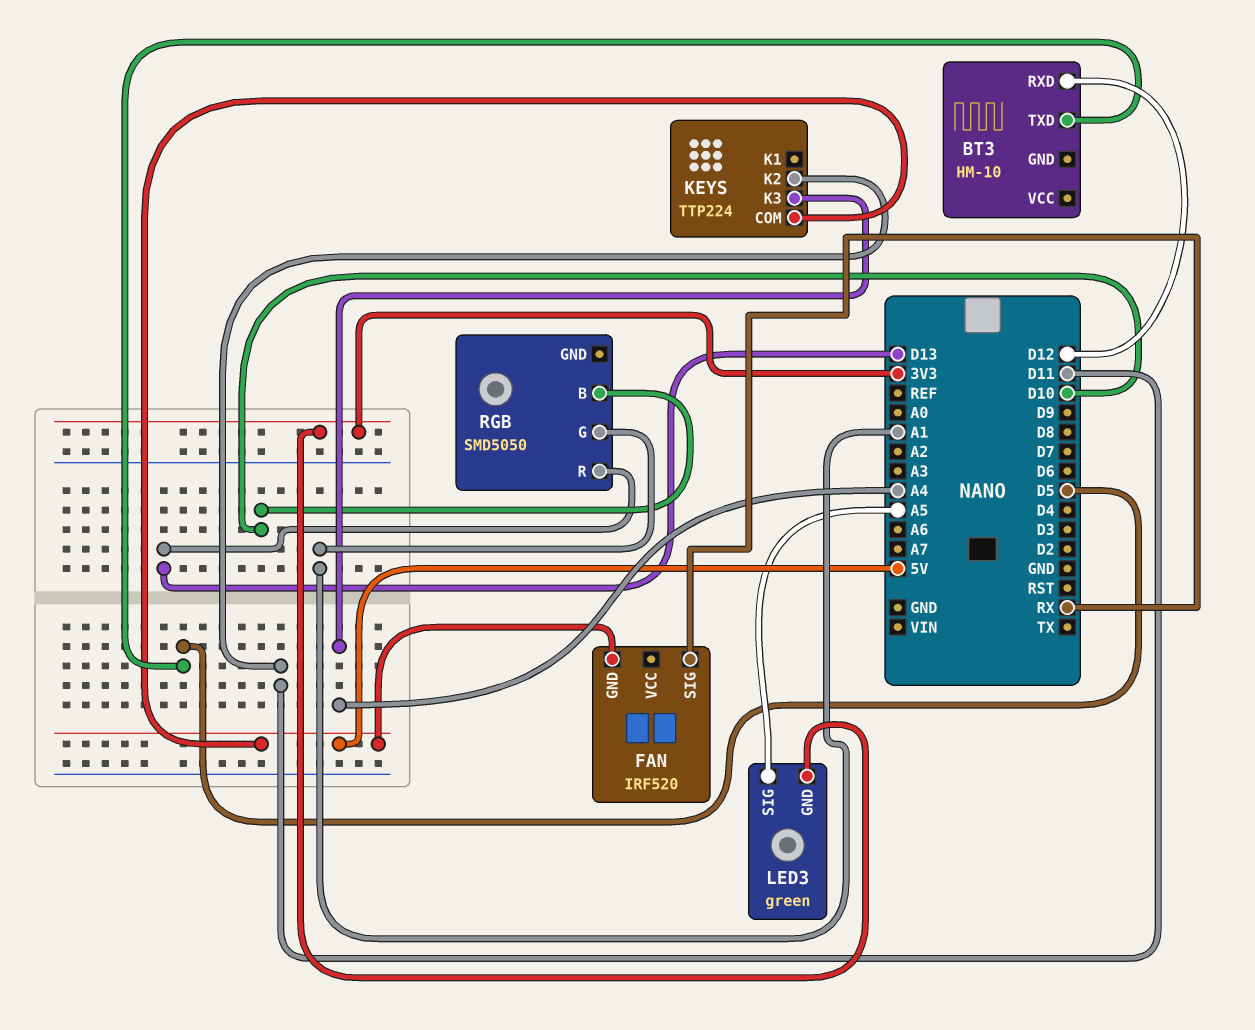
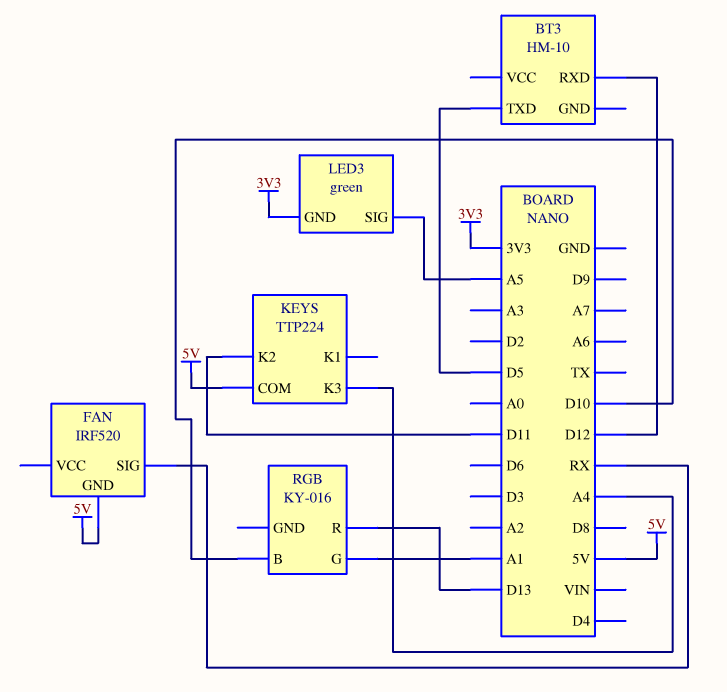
RGB: SMD5050 -> KY-016

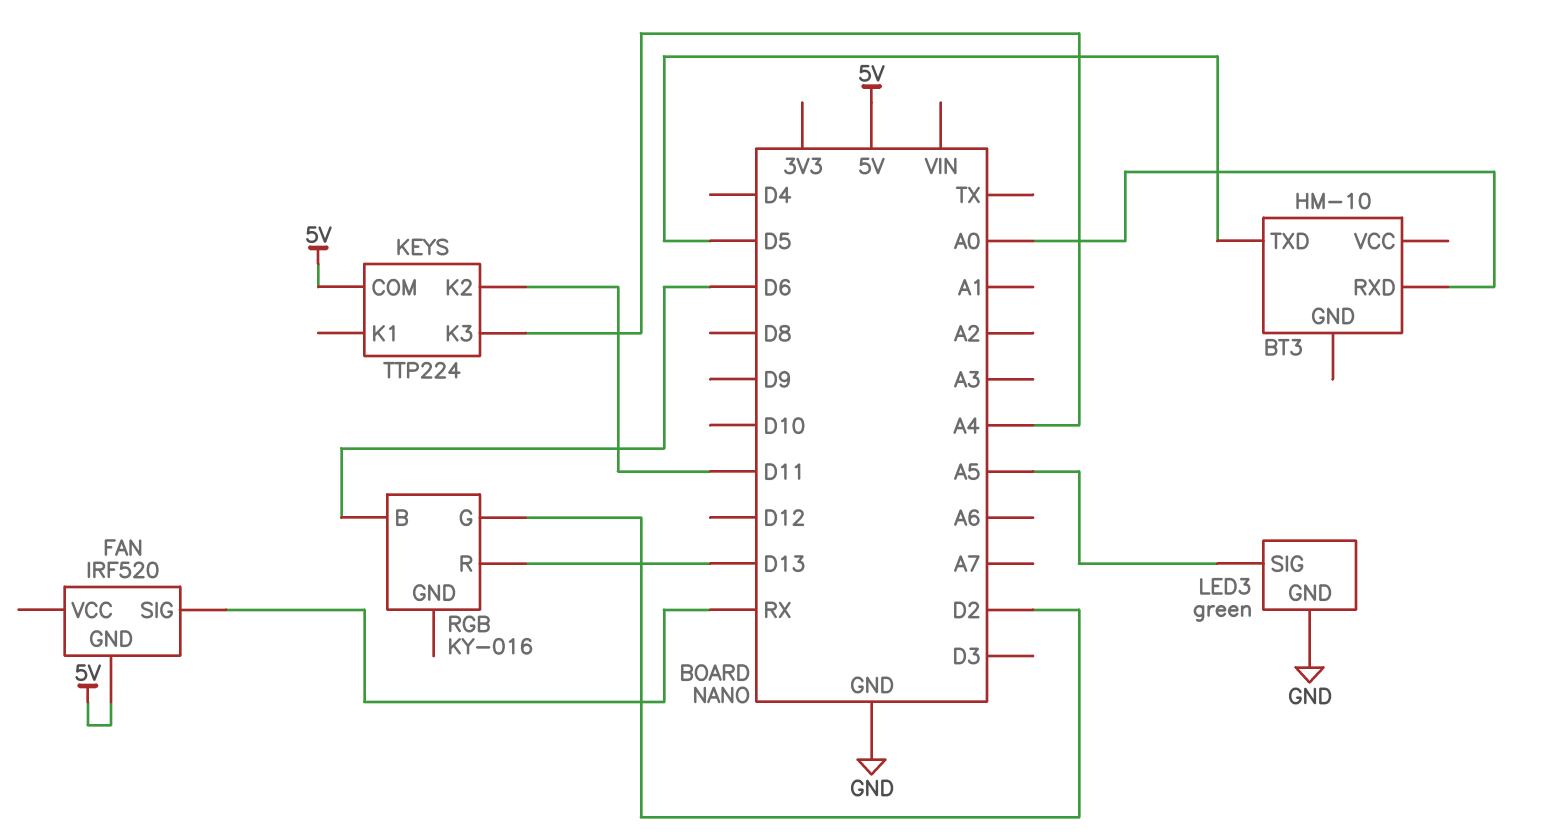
BT3 pin RXD: D12 -> A0
LED3 pin GND: 3V3 -> GND
RGB pin B: D10 -> D6
RGB pin G: A1 -> D2

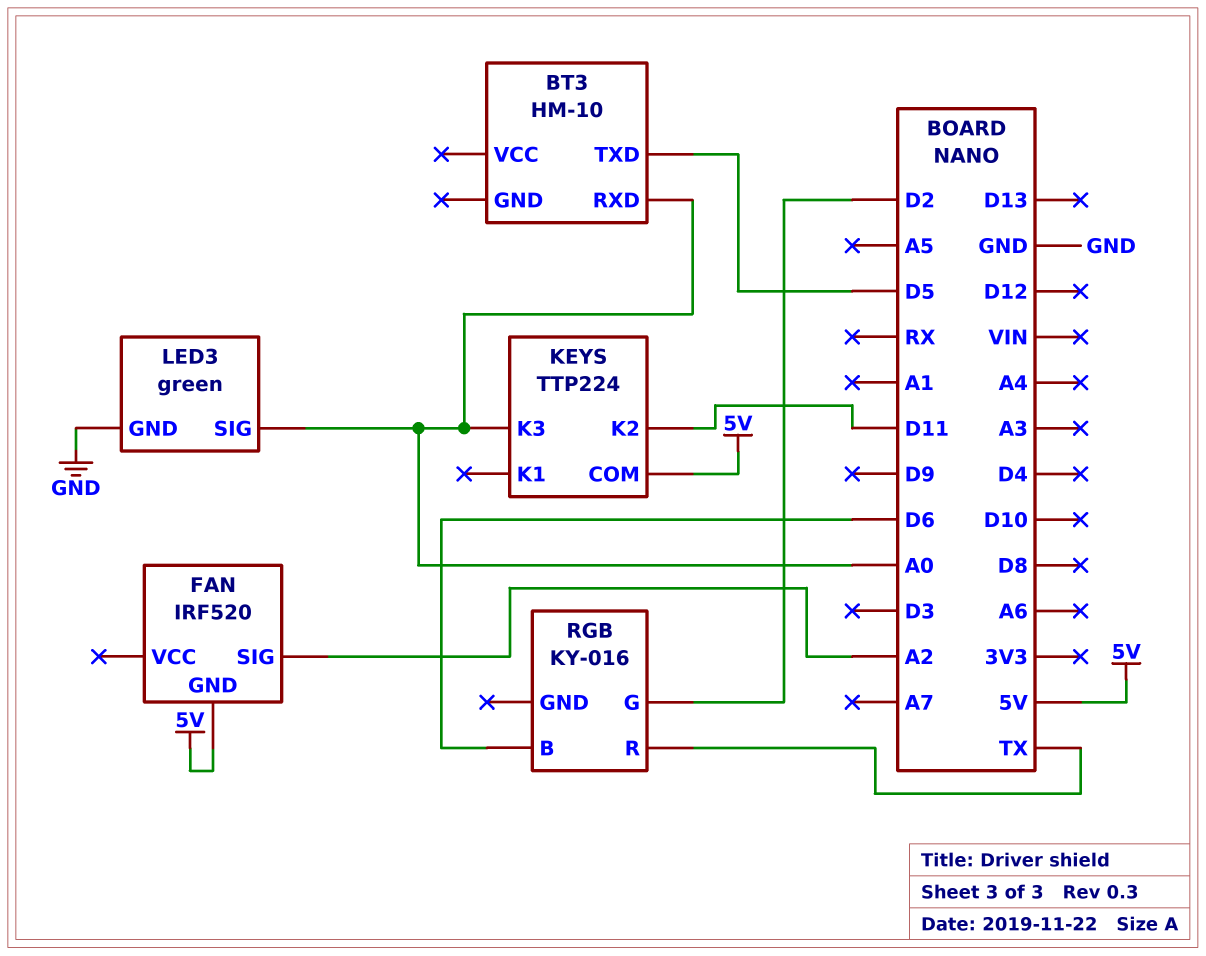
FAN pin SIG: RX -> A2
KEYS pin K3: A4 -> A0
LED3 pin SIG: A5 -> A0
RGB pin R: D13 -> TX

